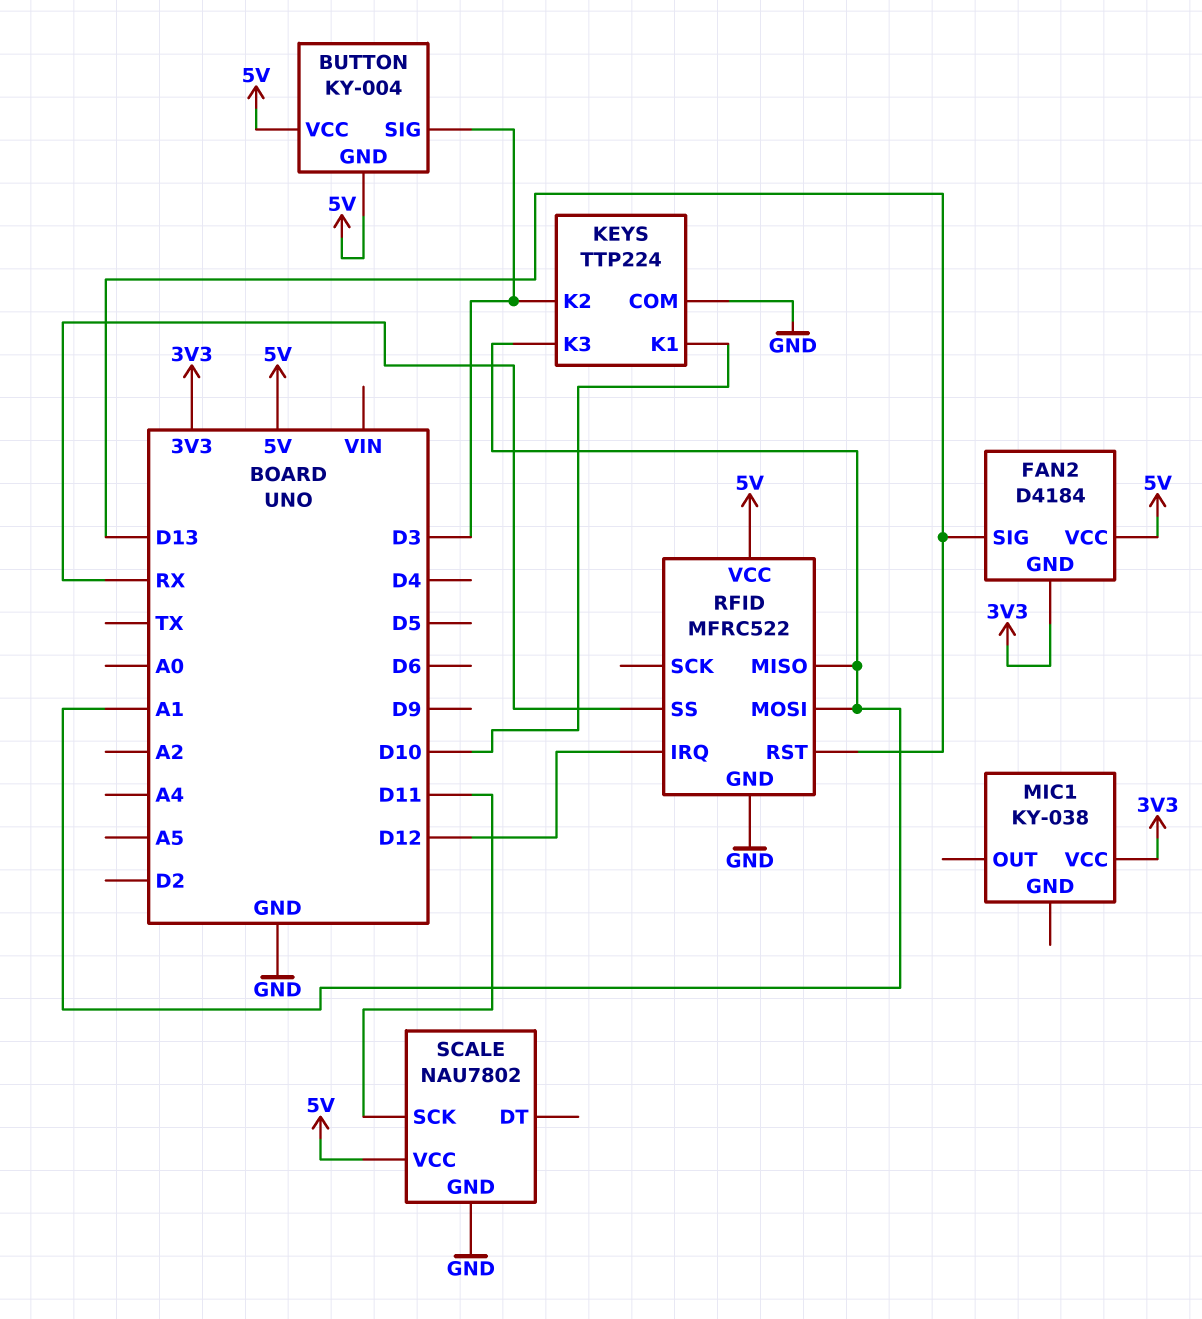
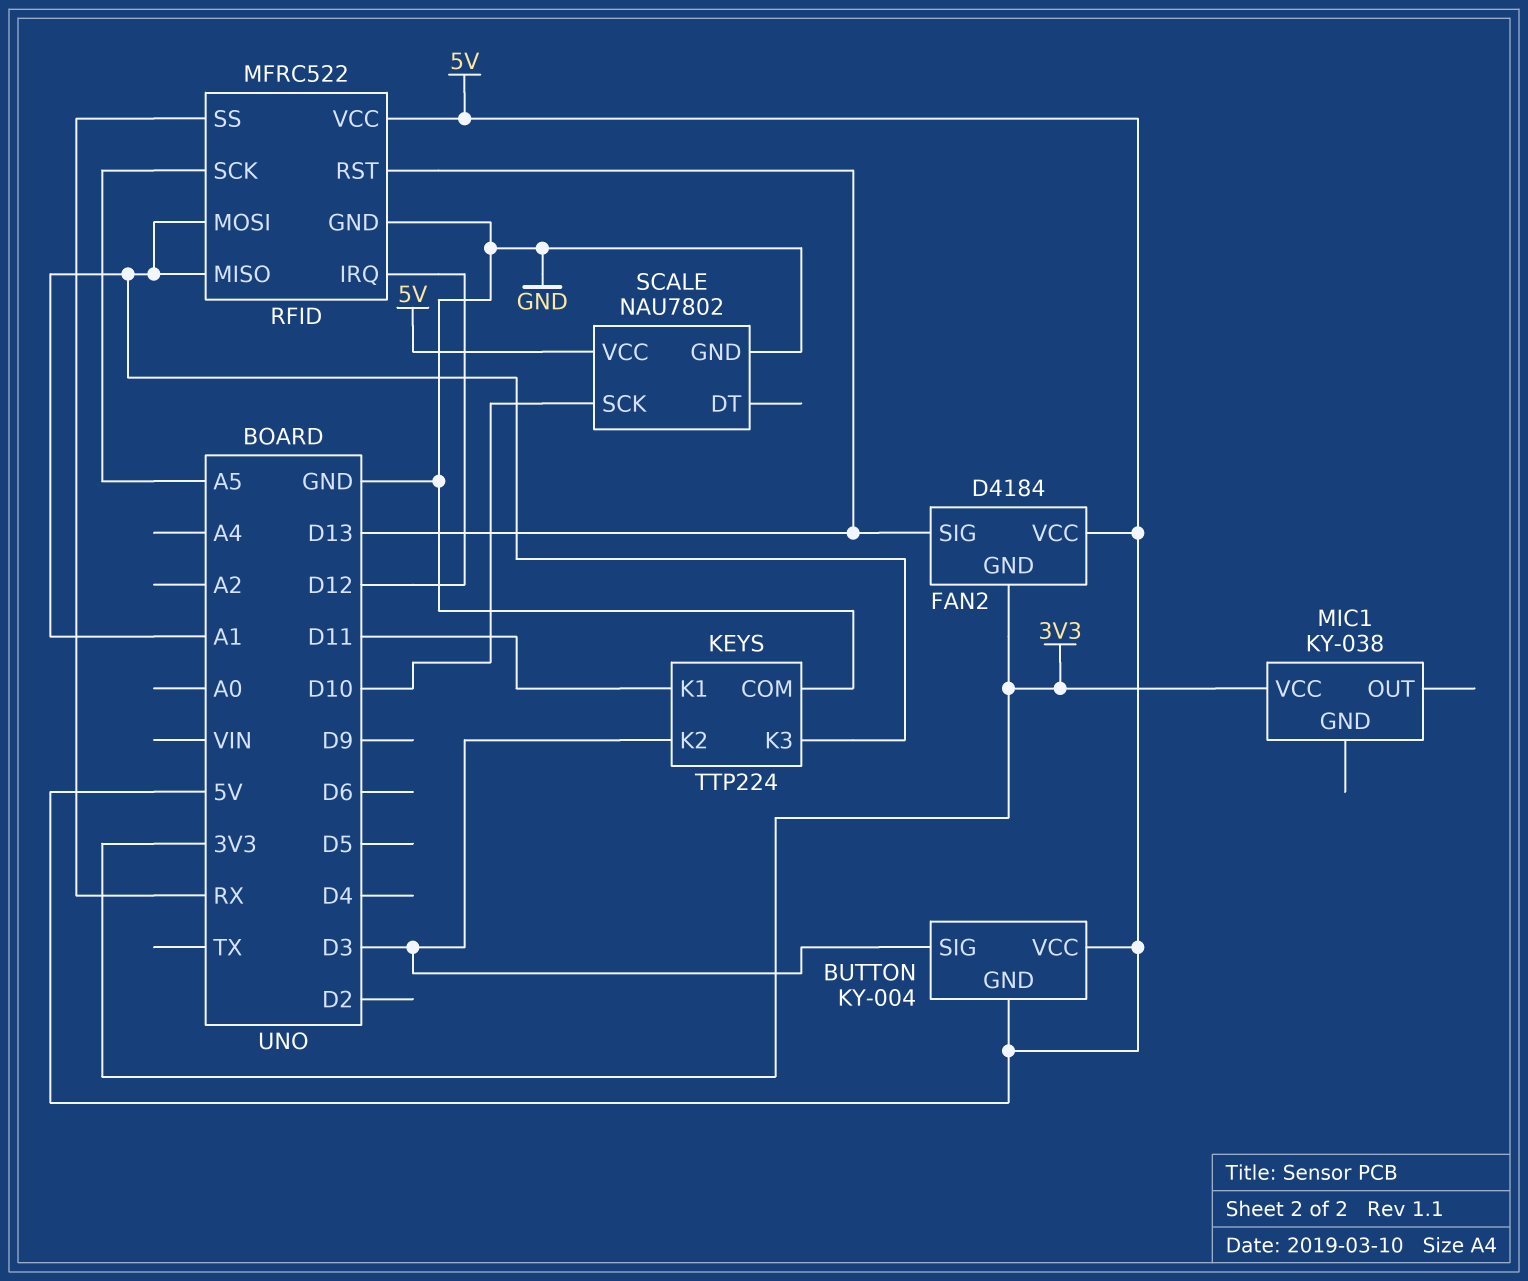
KEYS pin K1: D10 -> D11
RFID pin SCK: none -> A5
SCALE pin SCK: D11 -> D10

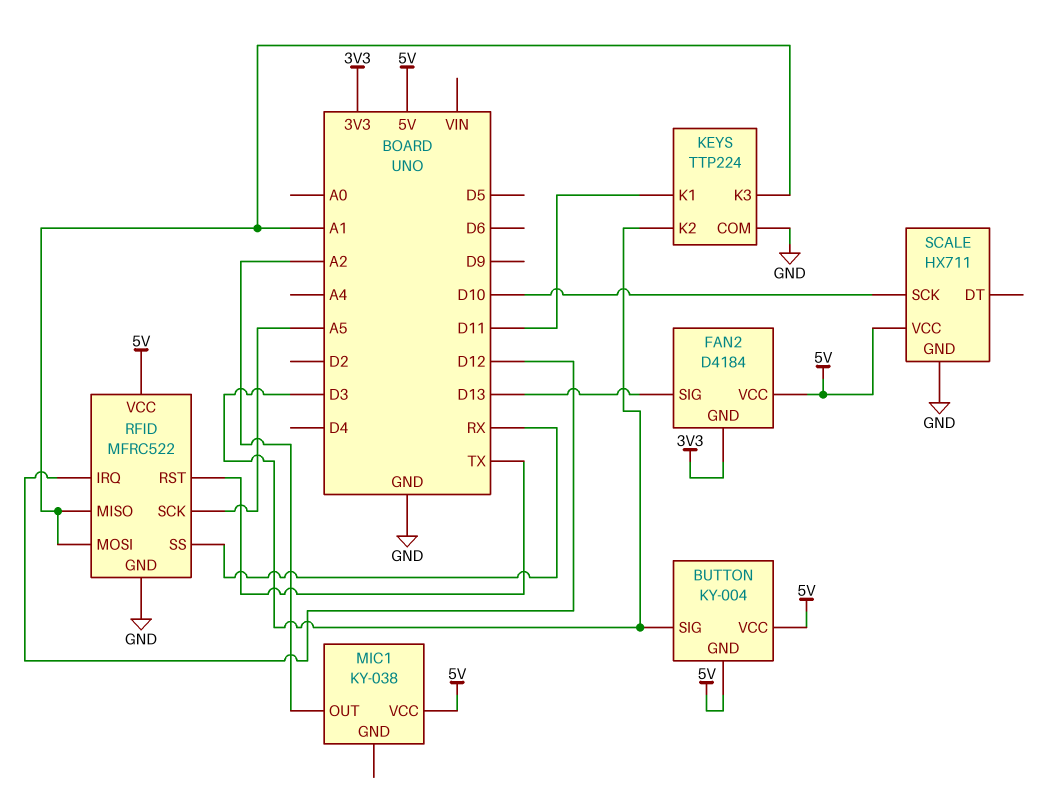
MIC1 pin OUT: none -> A2
MIC1 pin VCC: 3V3 -> 5V
RFID pin RST: D13 -> TX
SCALE: NAU7802 -> HX711

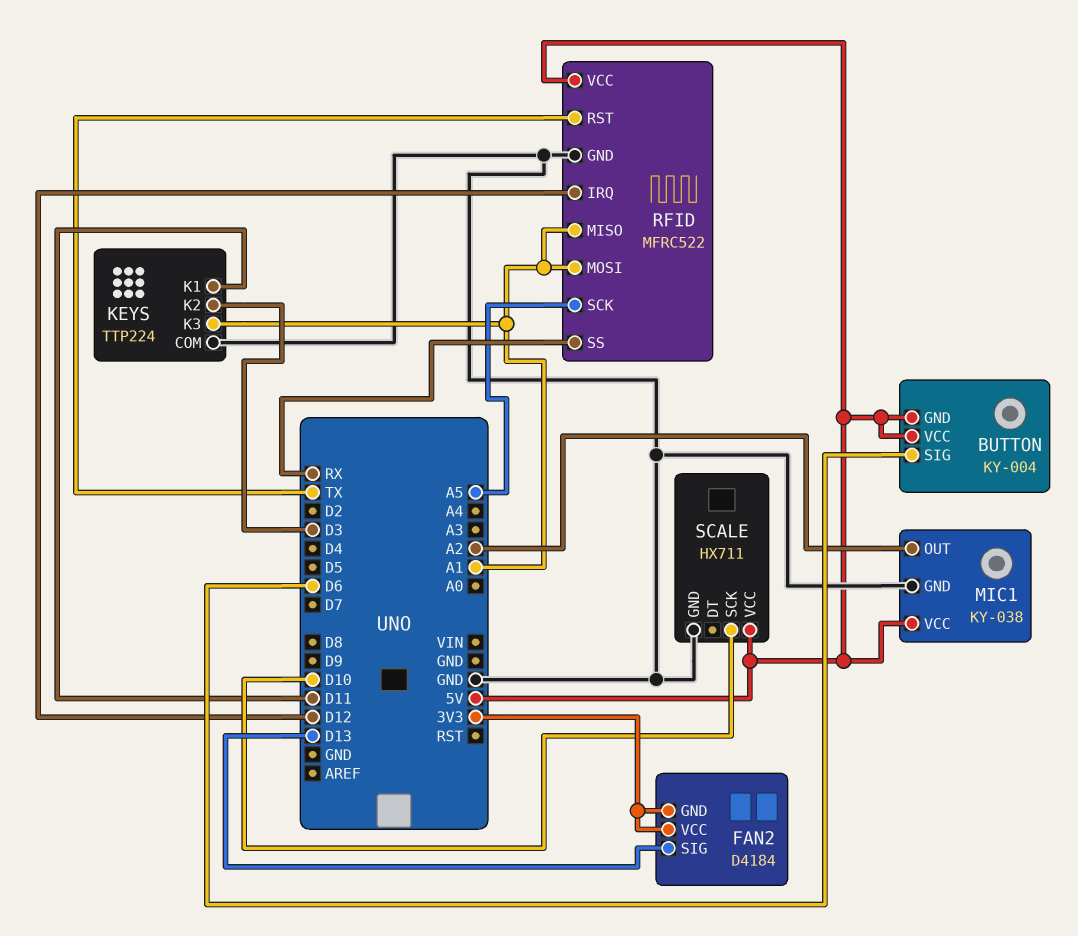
BUTTON pin SIG: D3 -> D6
FAN2 pin VCC: 5V -> 3V3
MIC1 pin GND: none -> GND

